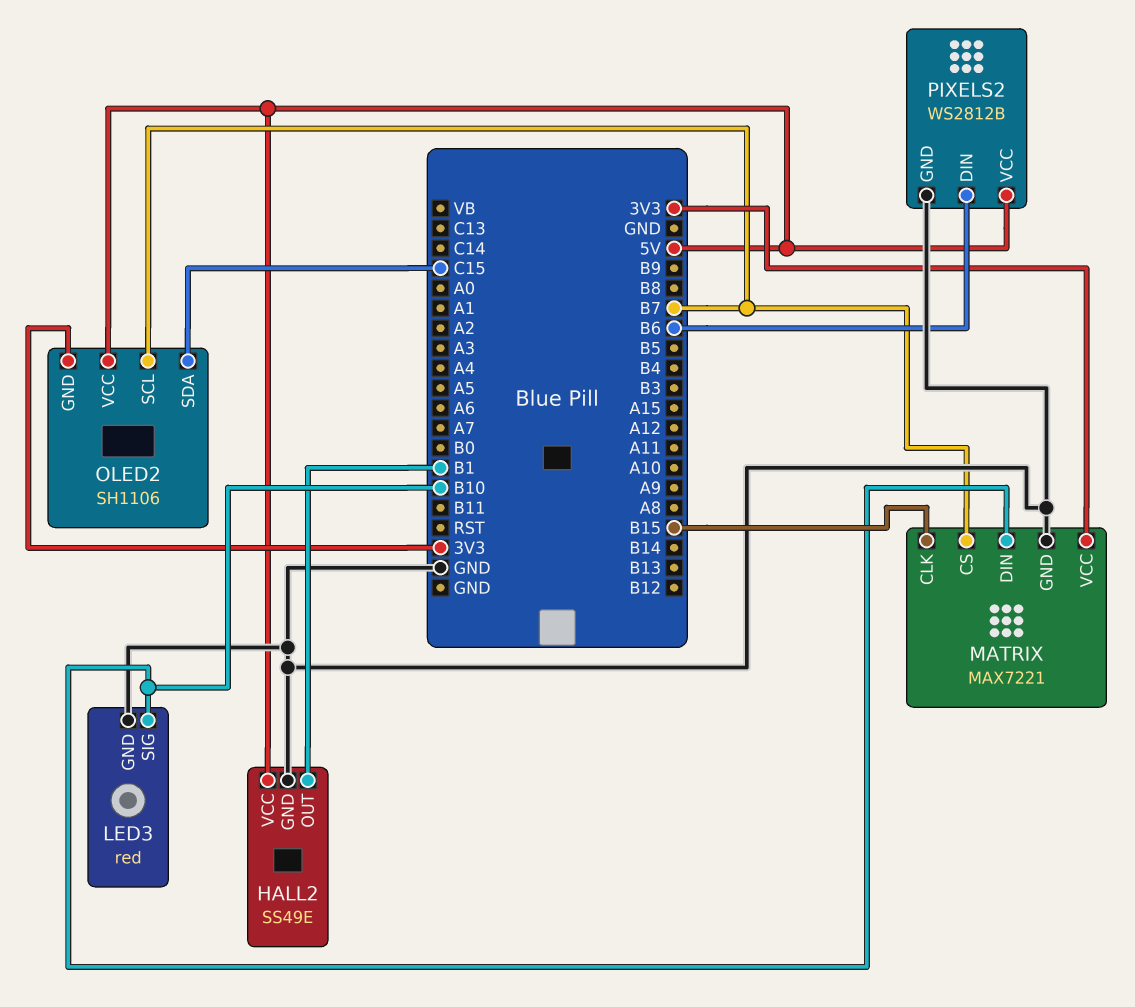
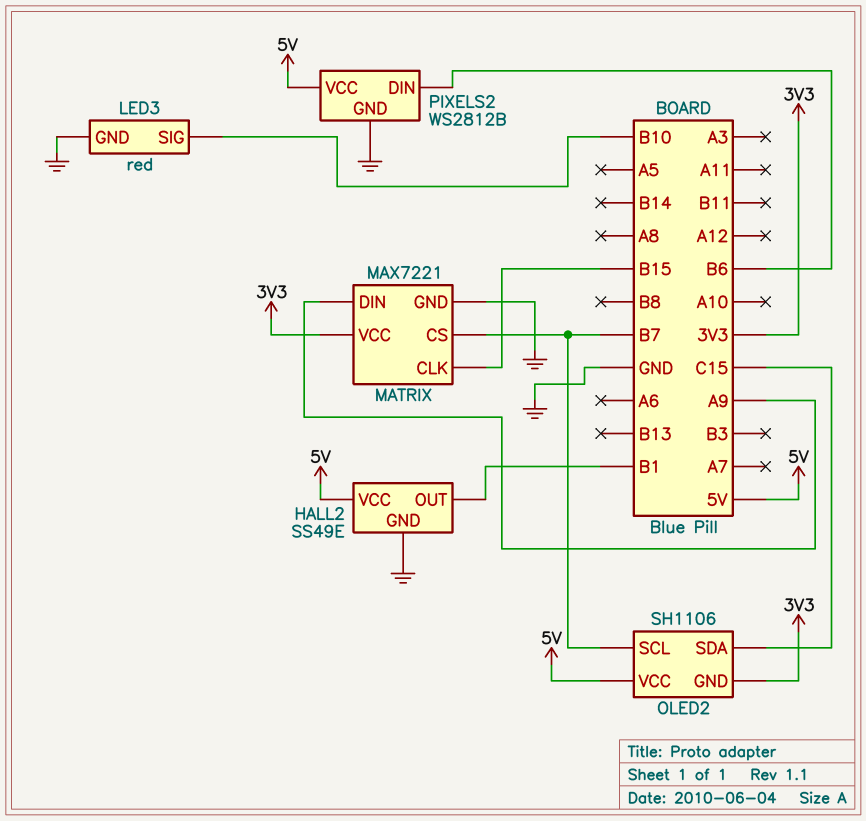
MATRIX pin DIN: B10 -> A9

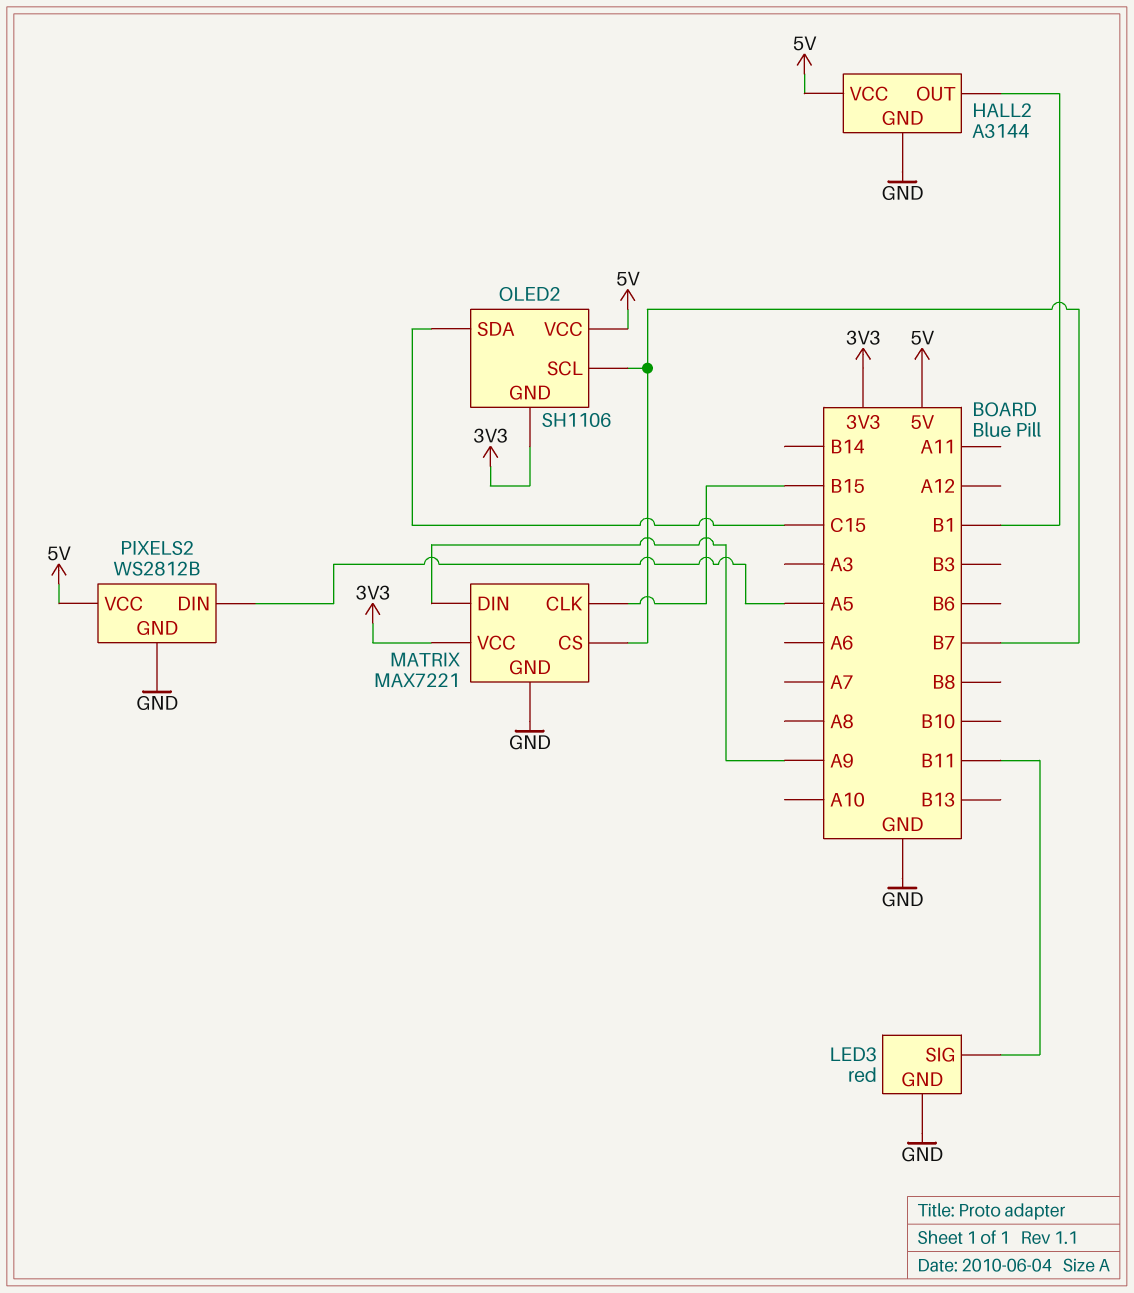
HALL2: SS49E -> A3144
LED3 pin SIG: B10 -> B11
PIXELS2 pin DIN: B6 -> A5

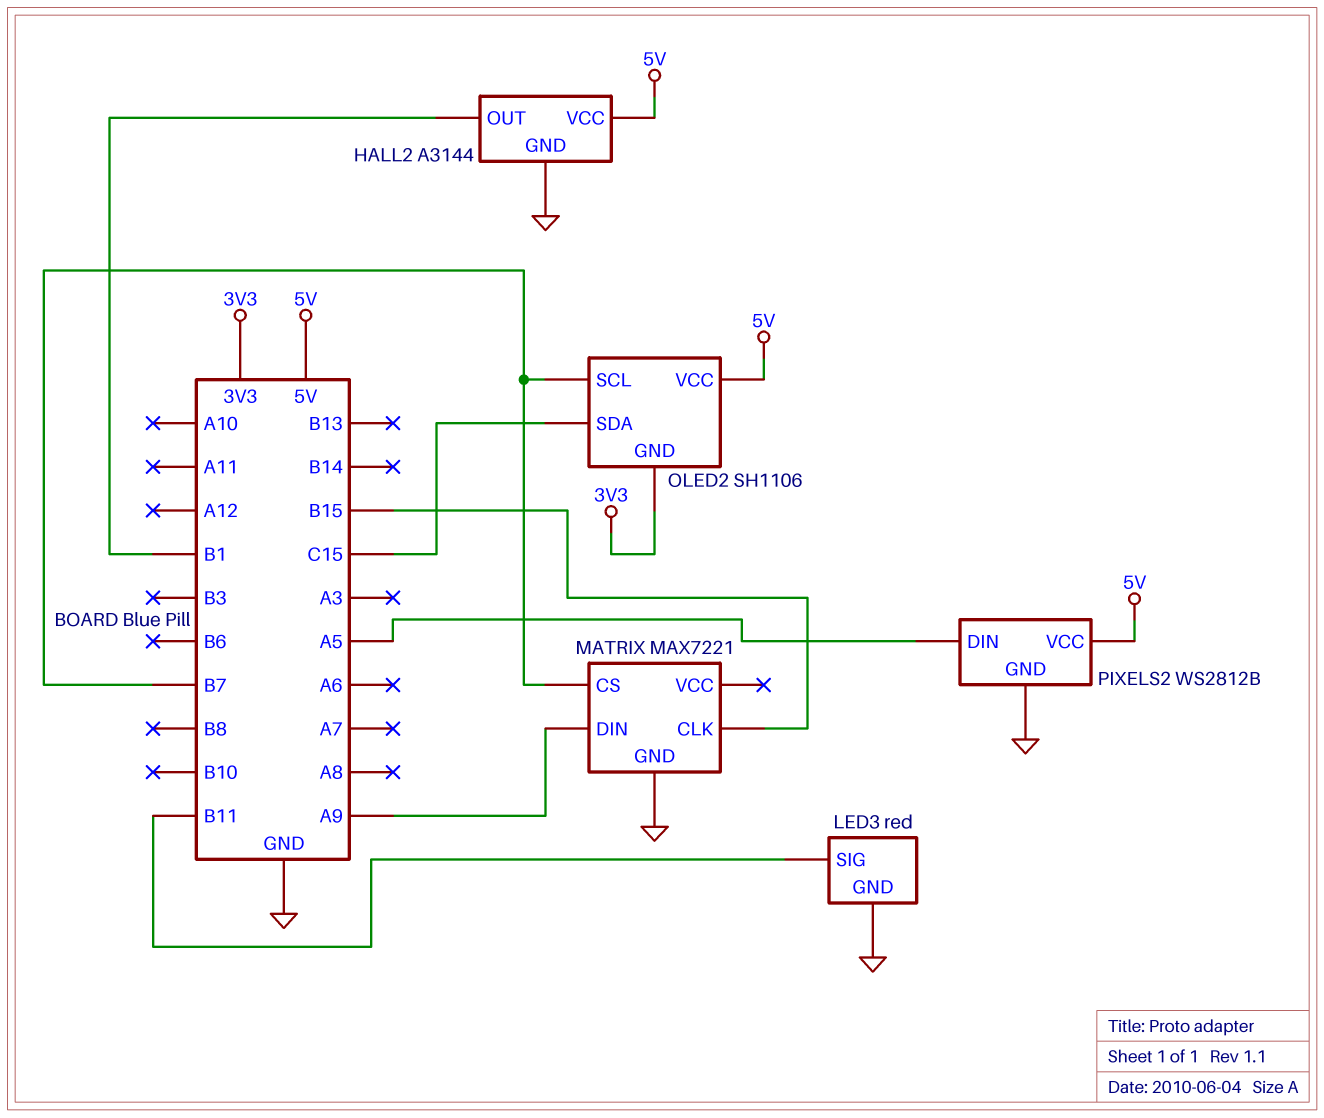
MATRIX pin VCC: 3V3 -> none

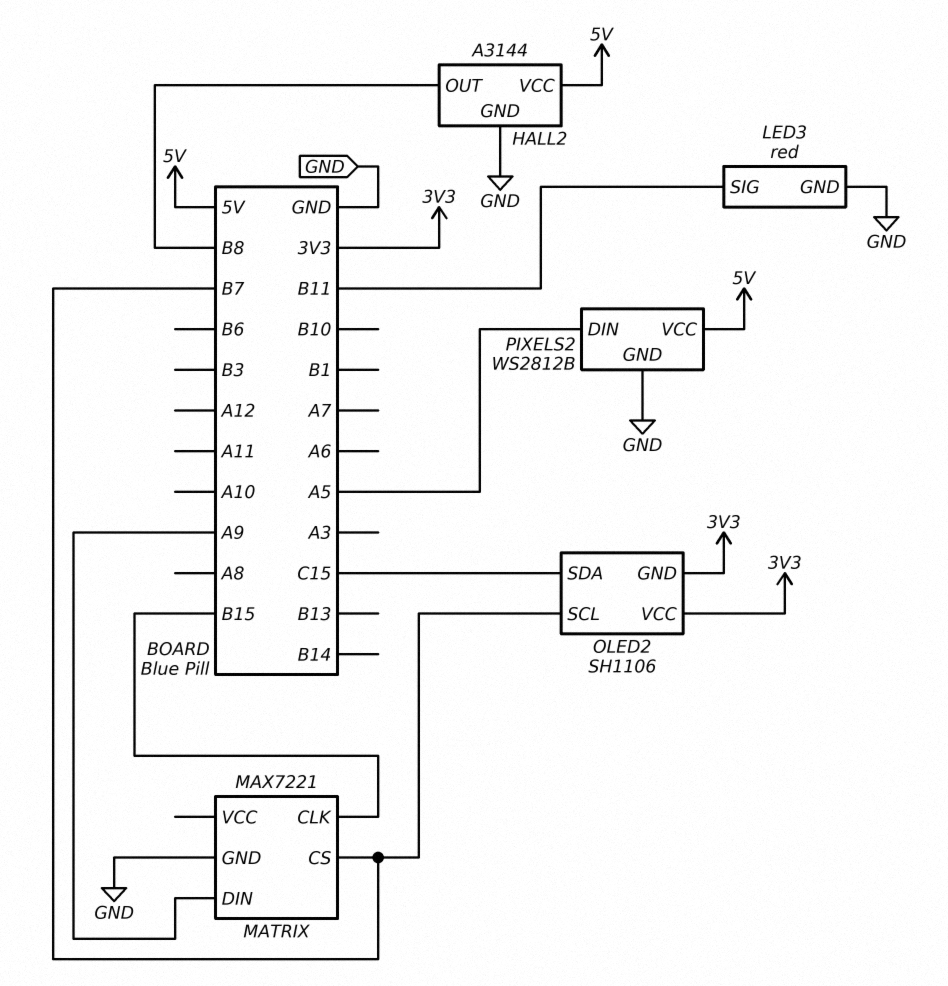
HALL2 pin OUT: B1 -> B8
OLED2 pin VCC: 5V -> 3V3

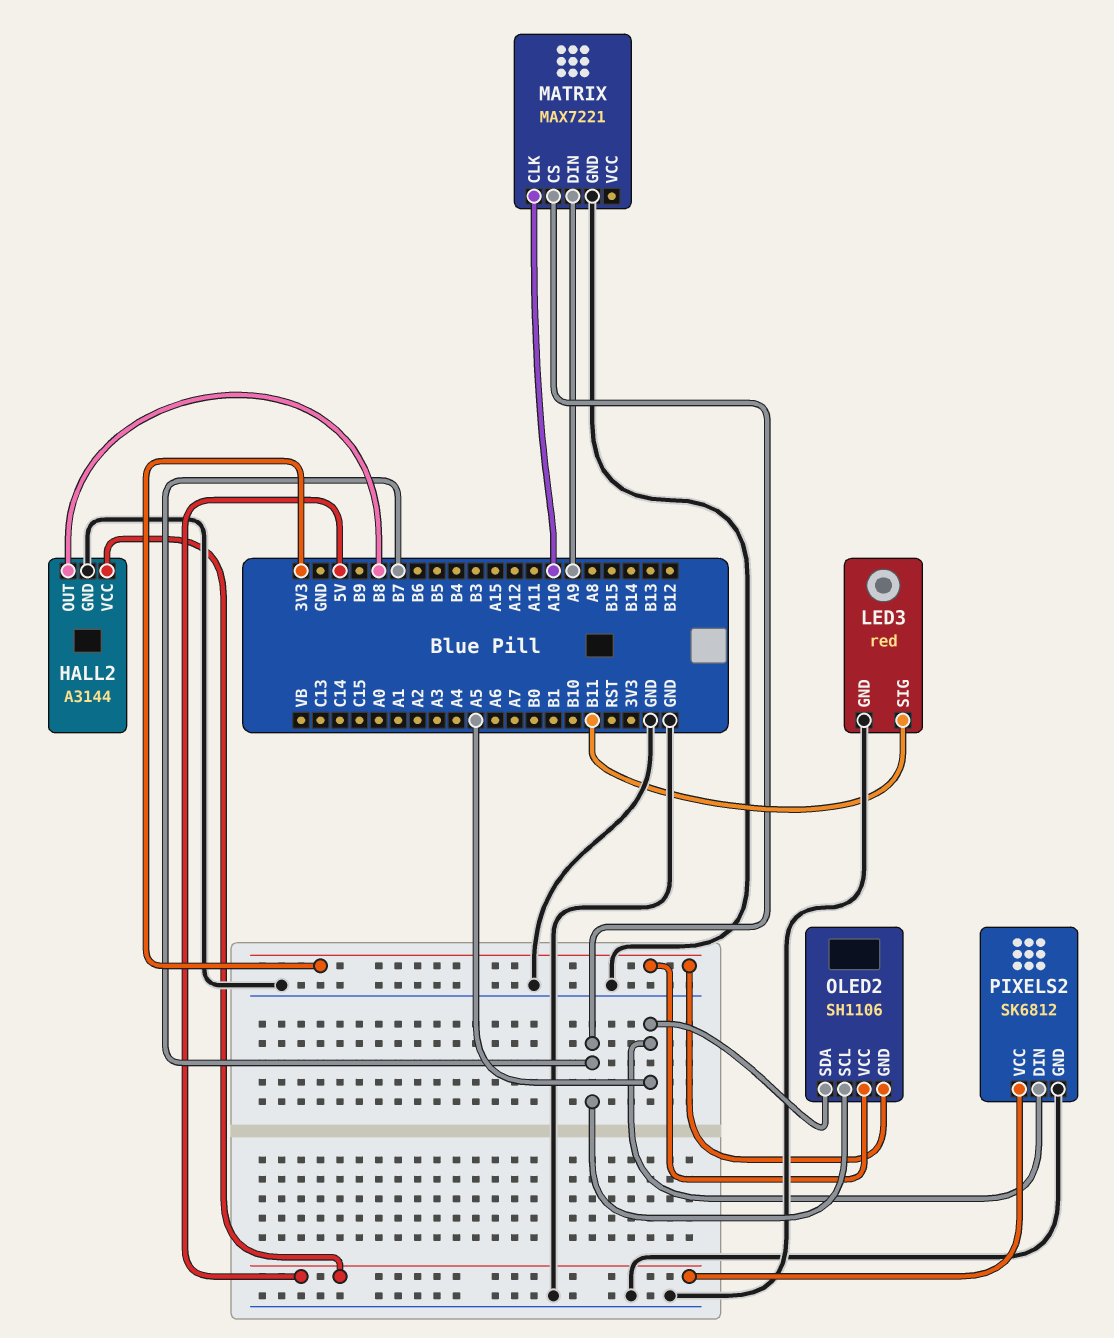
MATRIX pin CLK: B15 -> A10
OLED2 pin SDA: C15 -> A5
PIXELS2: WS2812B -> SK6812

